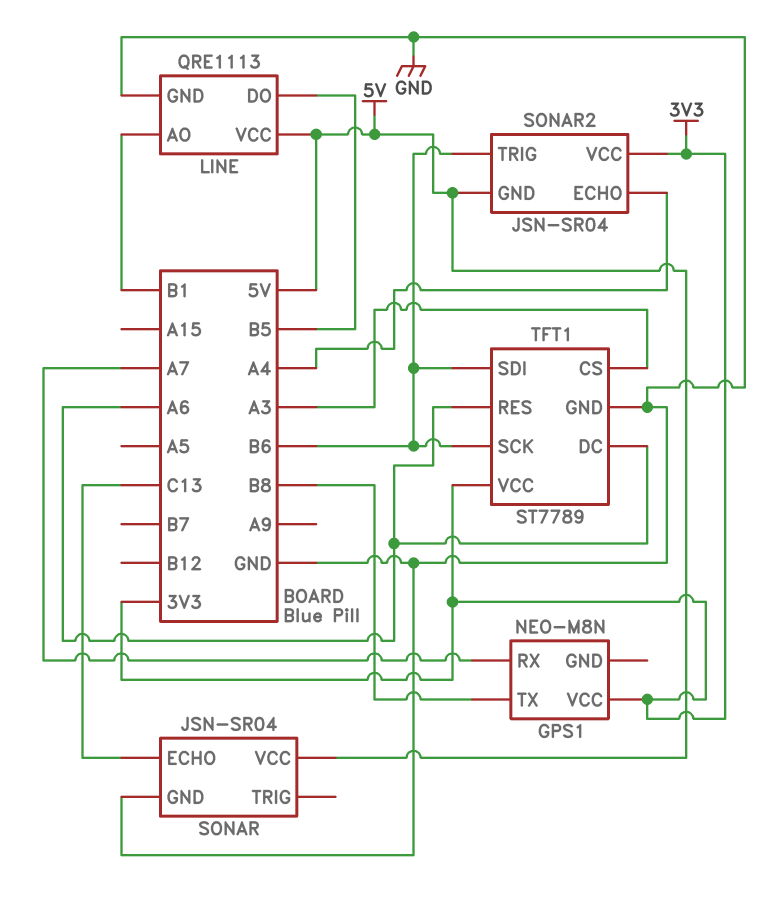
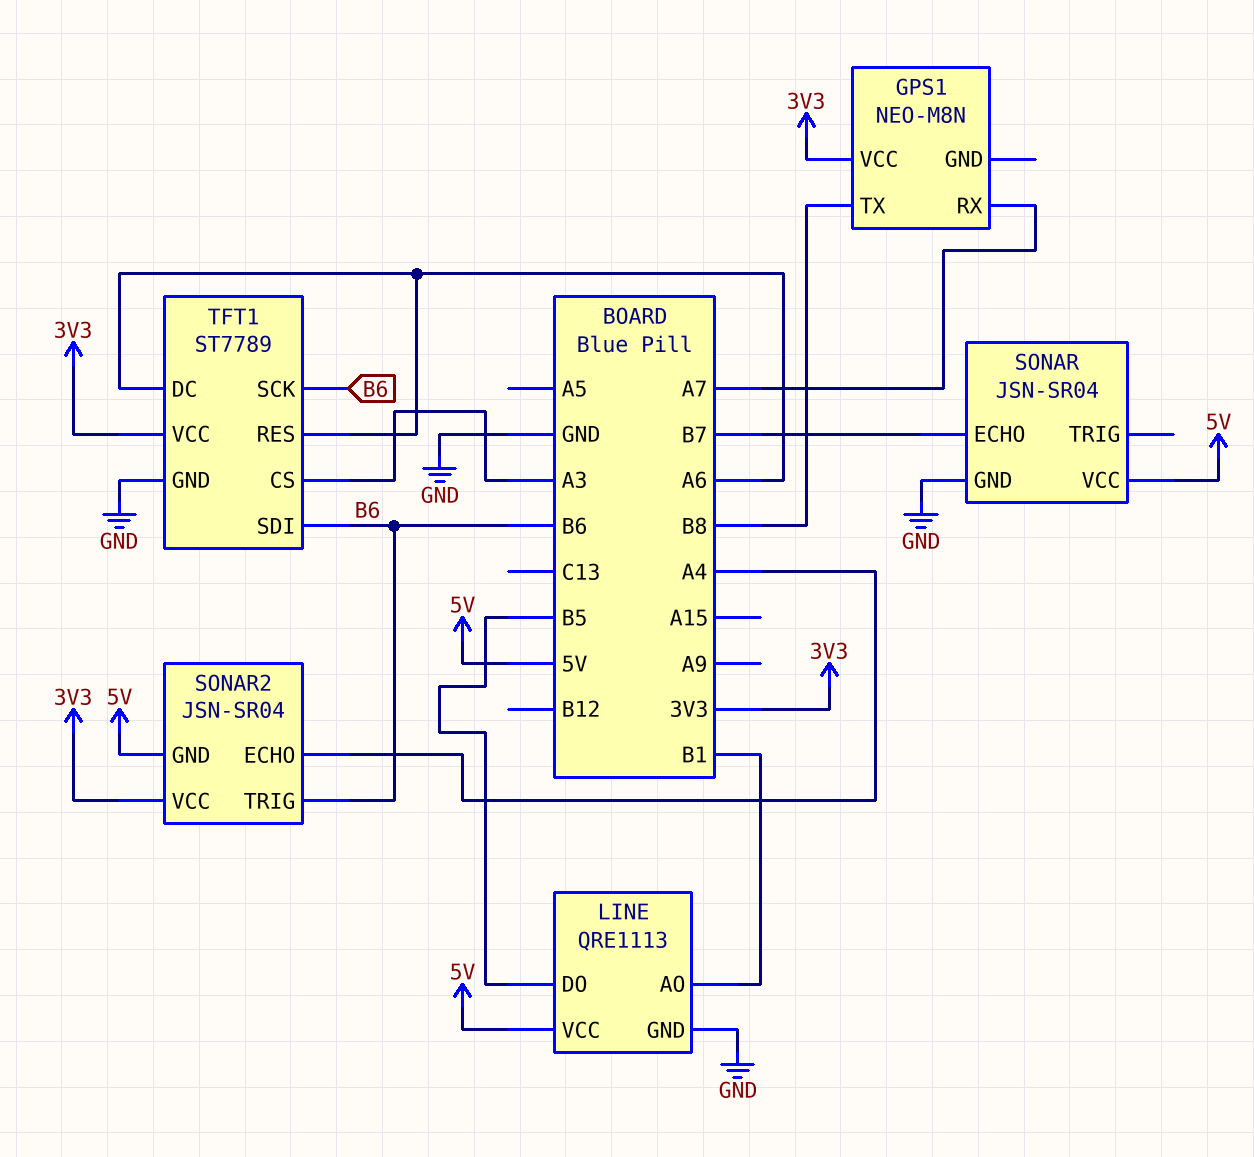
SONAR pin ECHO: C13 -> B7

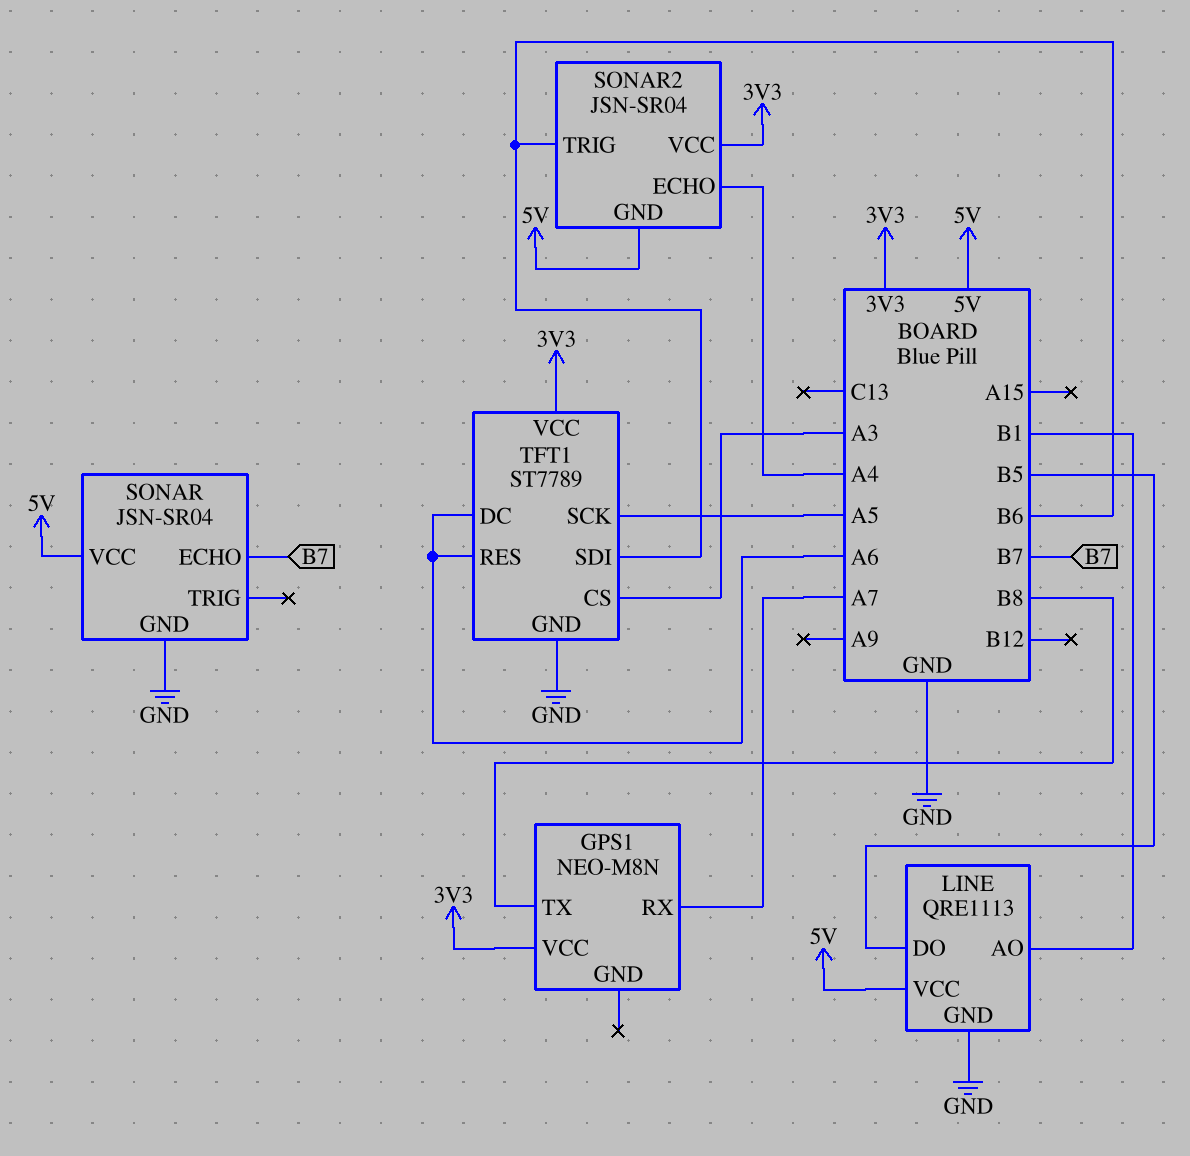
TFT1 pin SCK: B6 -> A5

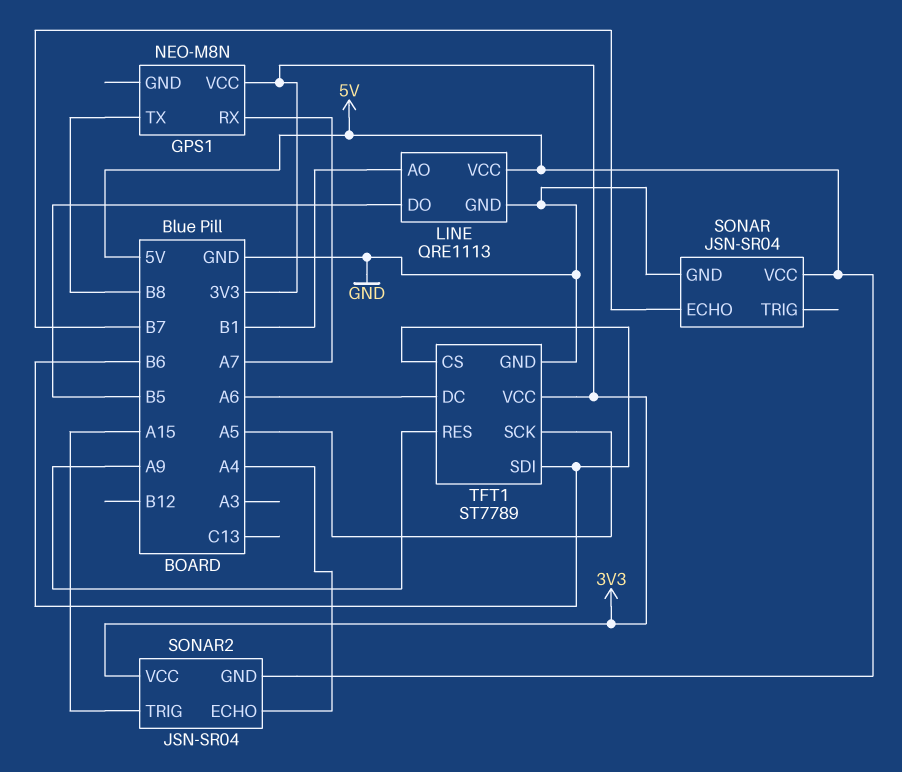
SONAR2 pin TRIG: B6 -> A15
TFT1 pin CS: A3 -> B6
TFT1 pin RES: A6 -> A9

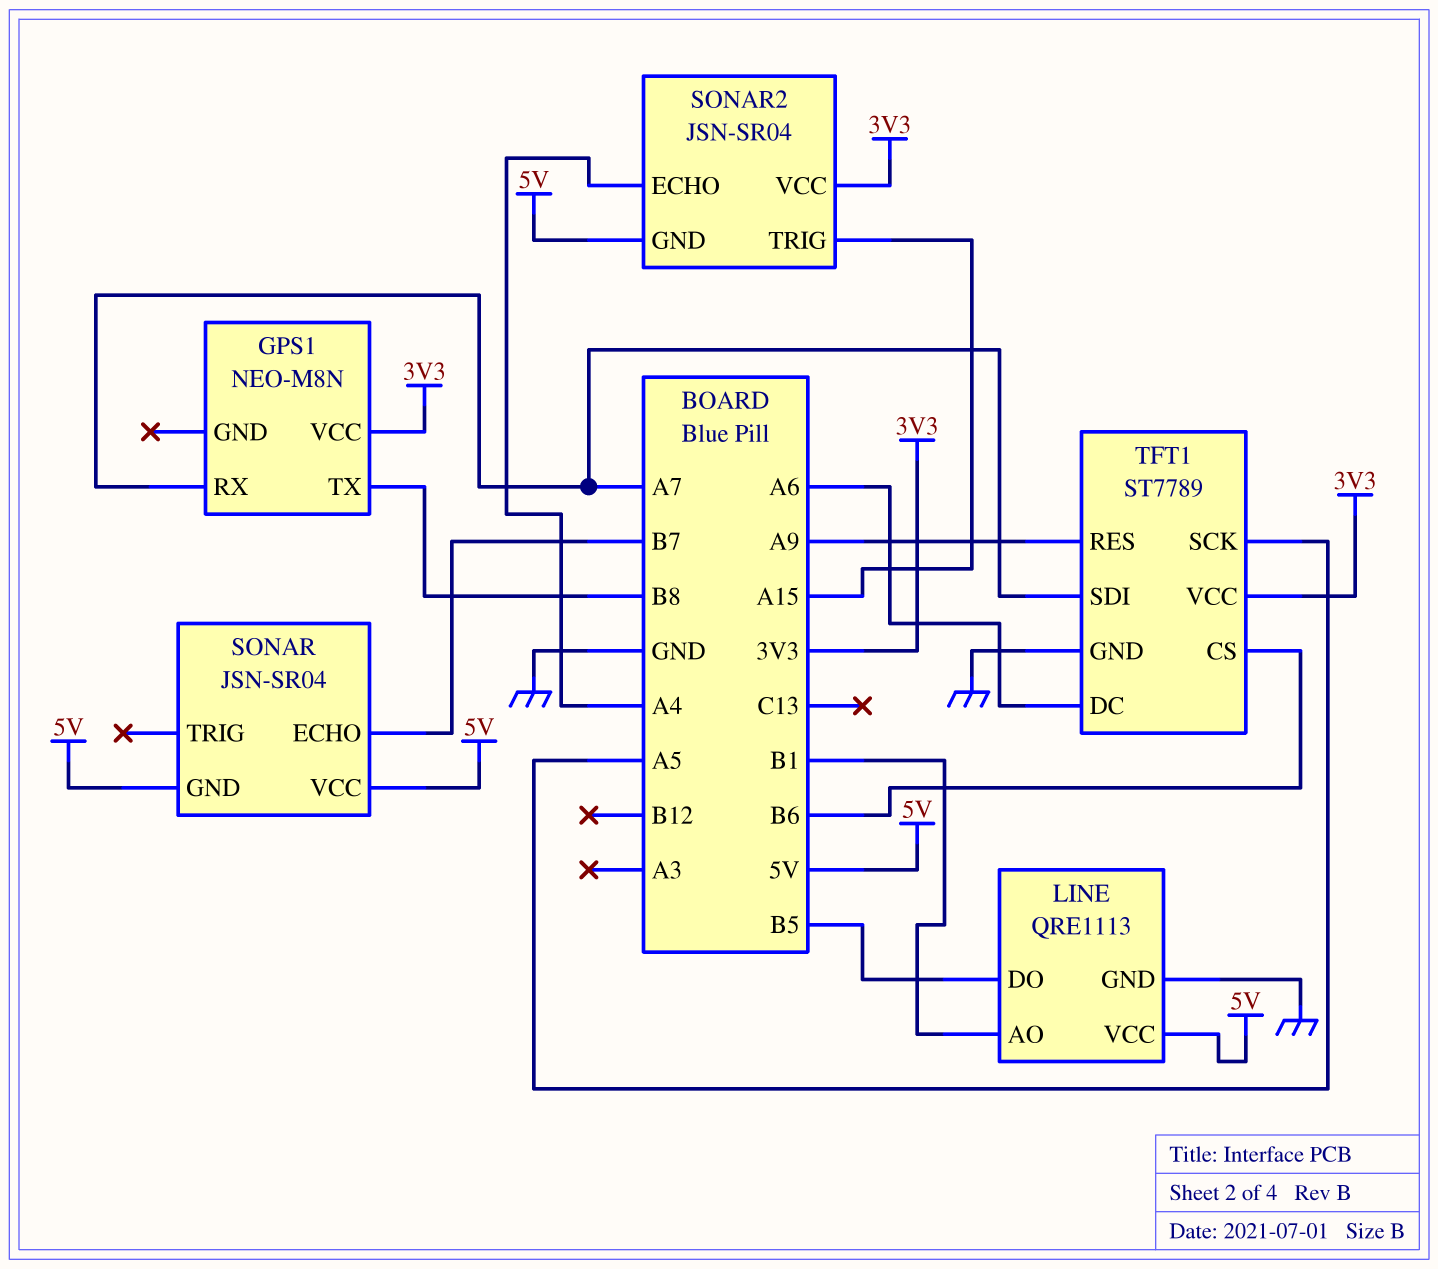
SONAR pin GND: GND -> 5V
TFT1 pin SDI: B6 -> A7

